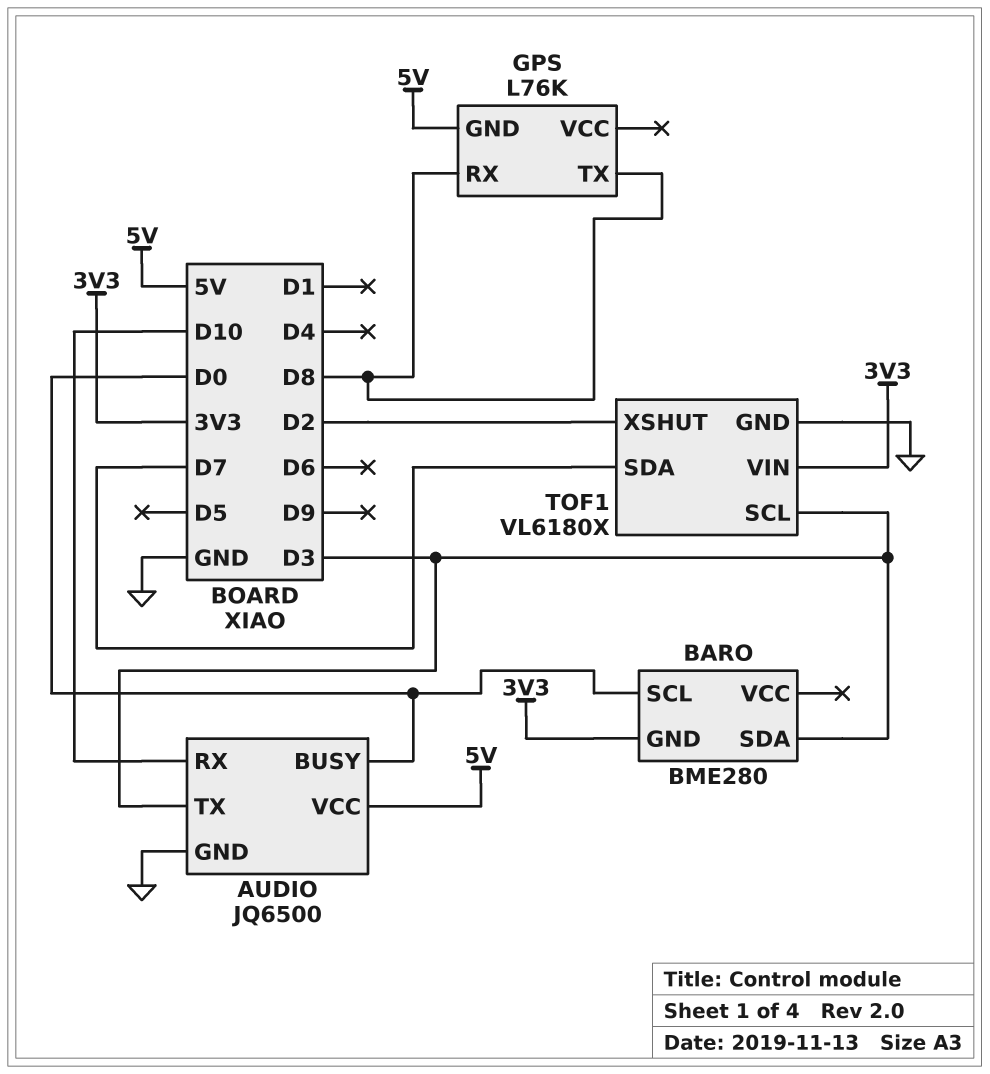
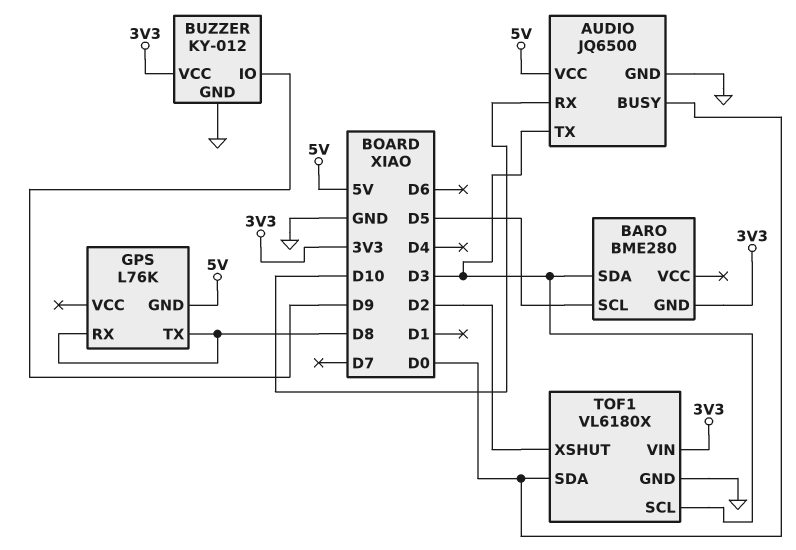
BARO pin SCL: D0 -> D5
BUZZER: none -> KY-012
BUZZER pin GND: none -> GND
BUZZER pin IO: none -> D9
BUZZER pin VCC: none -> 3V3
TOF1 pin SDA: D7 -> D0

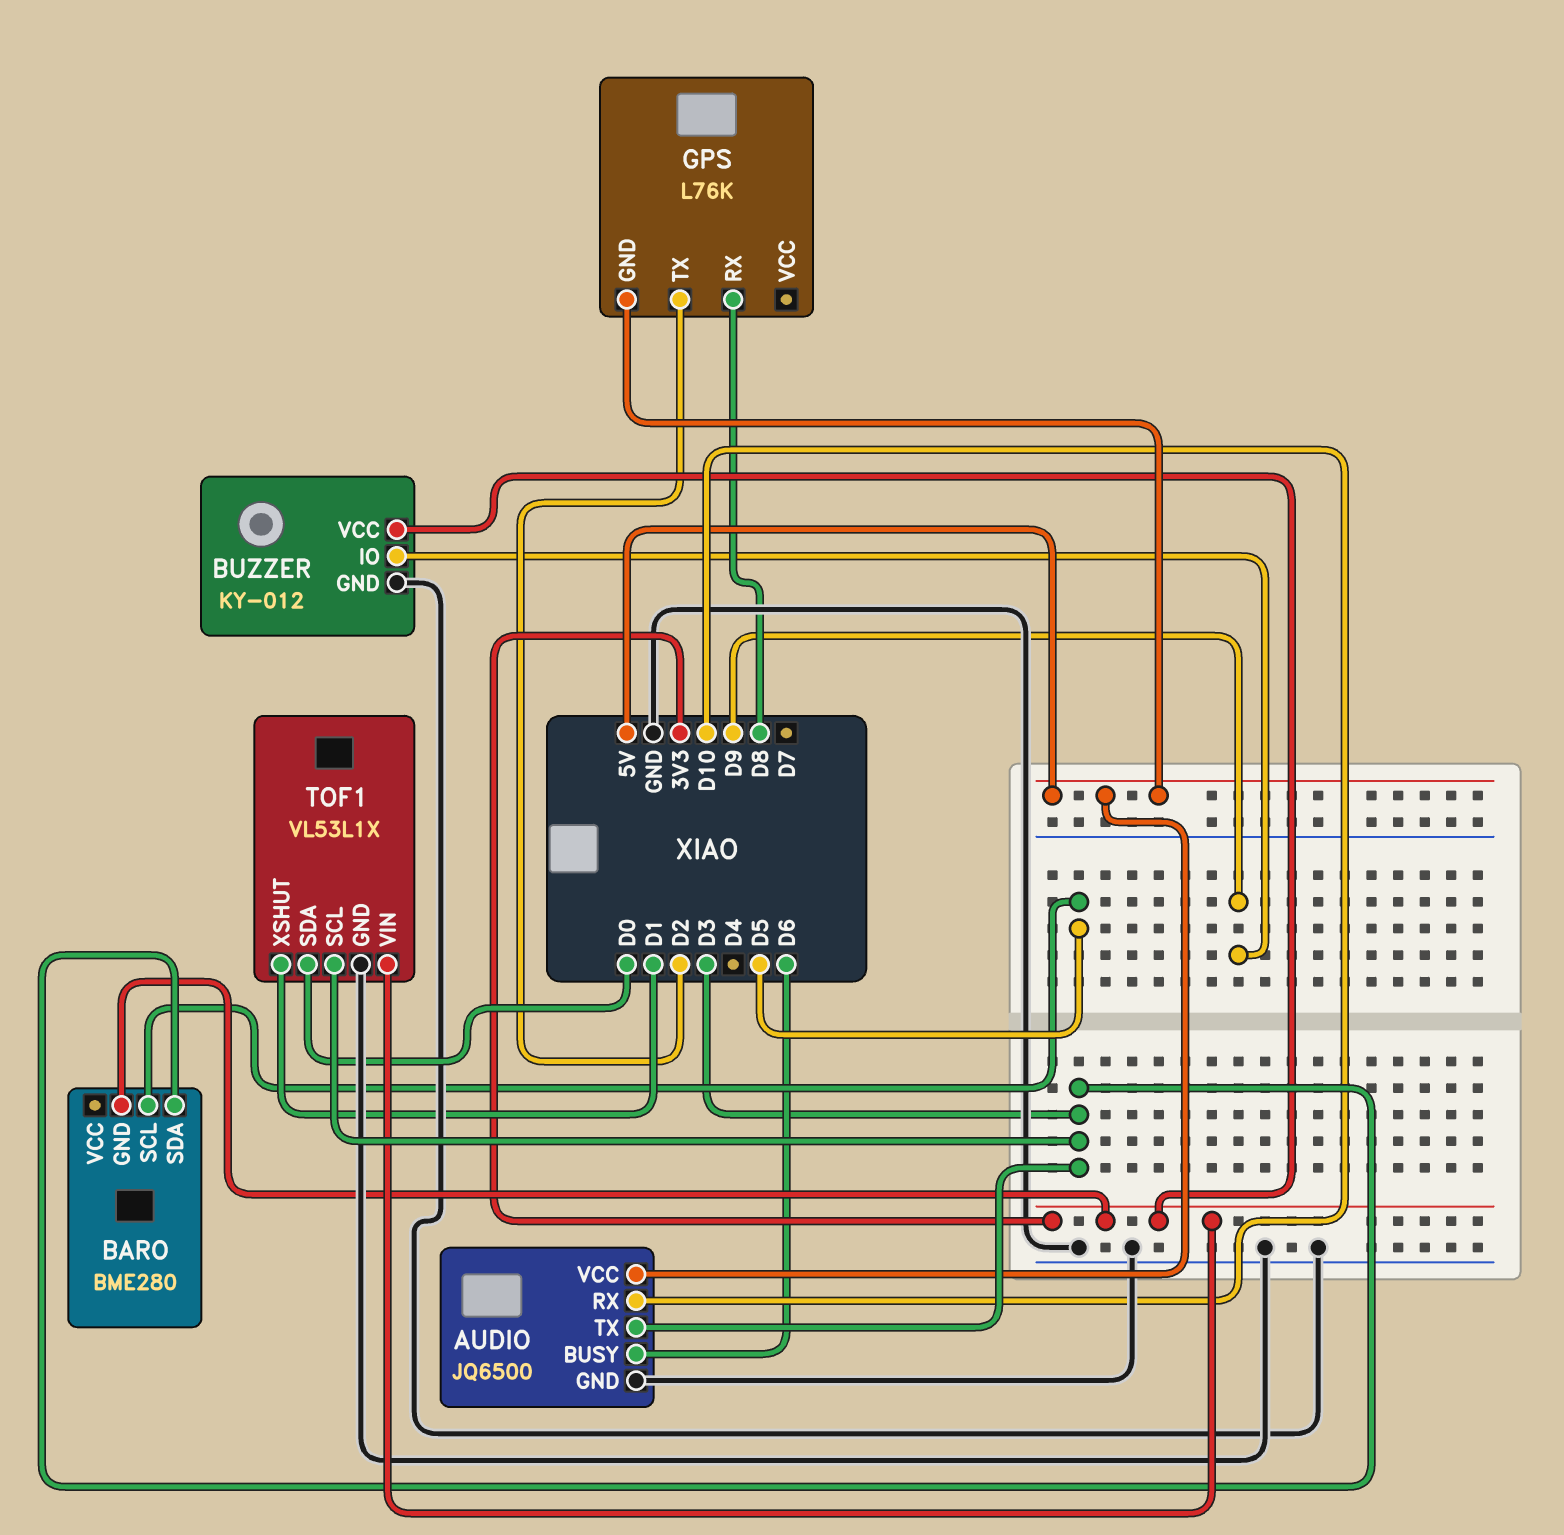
AUDIO pin BUSY: D0 -> D6
GPS pin TX: D8 -> D2
TOF1: VL6180X -> VL53L1X
TOF1 pin XSHUT: D2 -> D1

